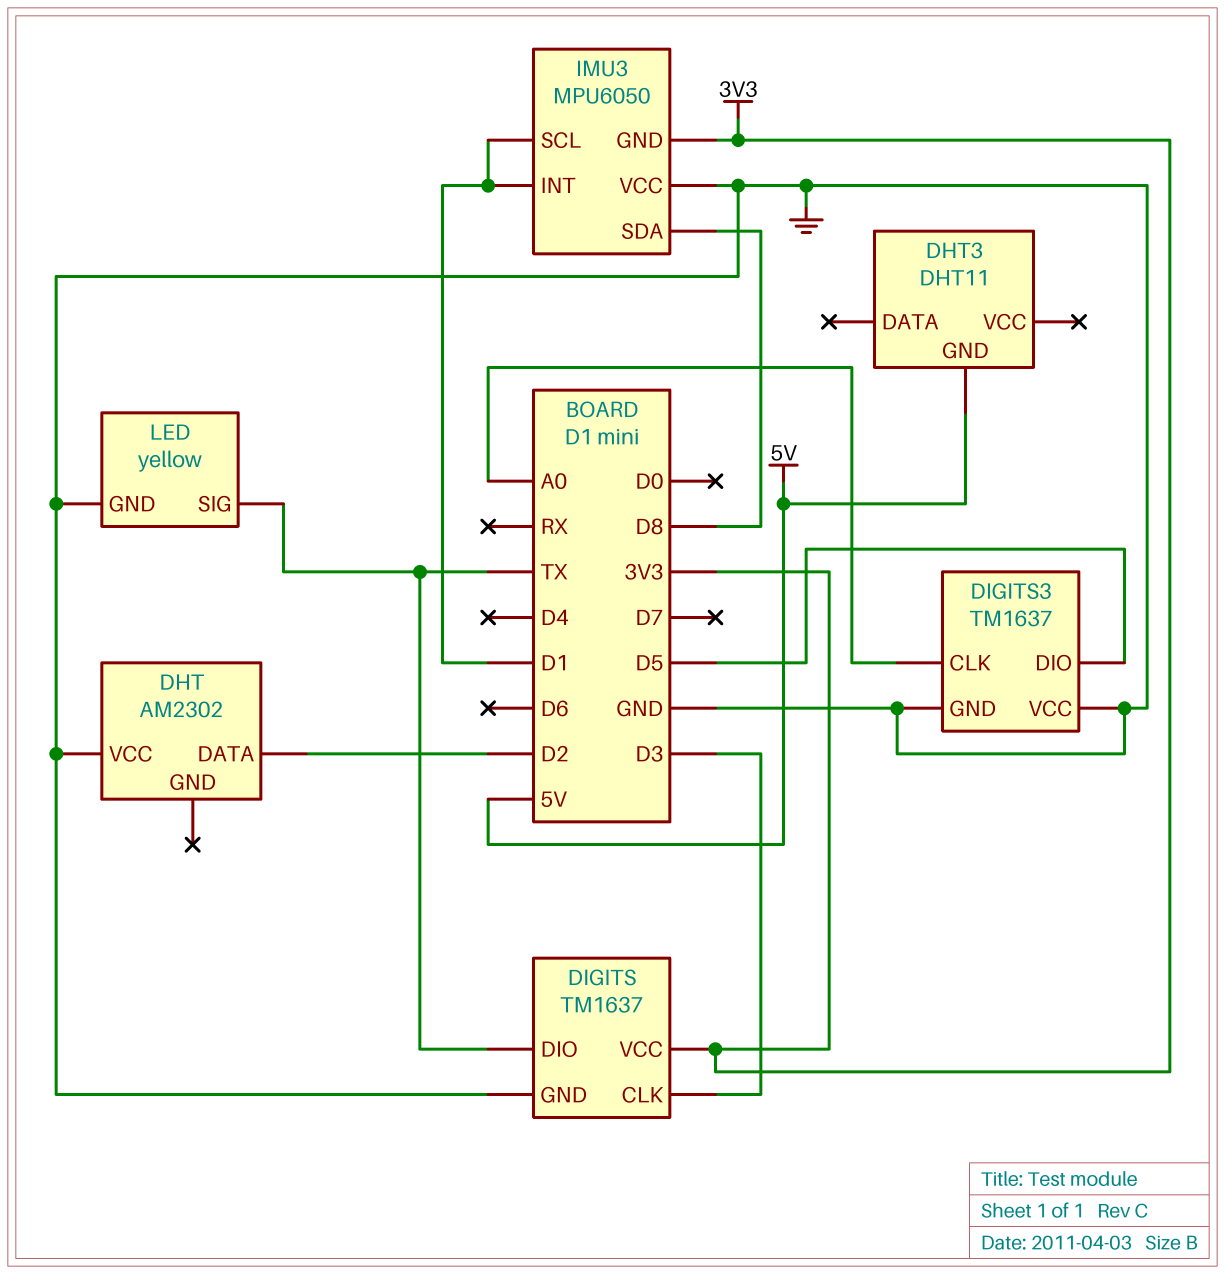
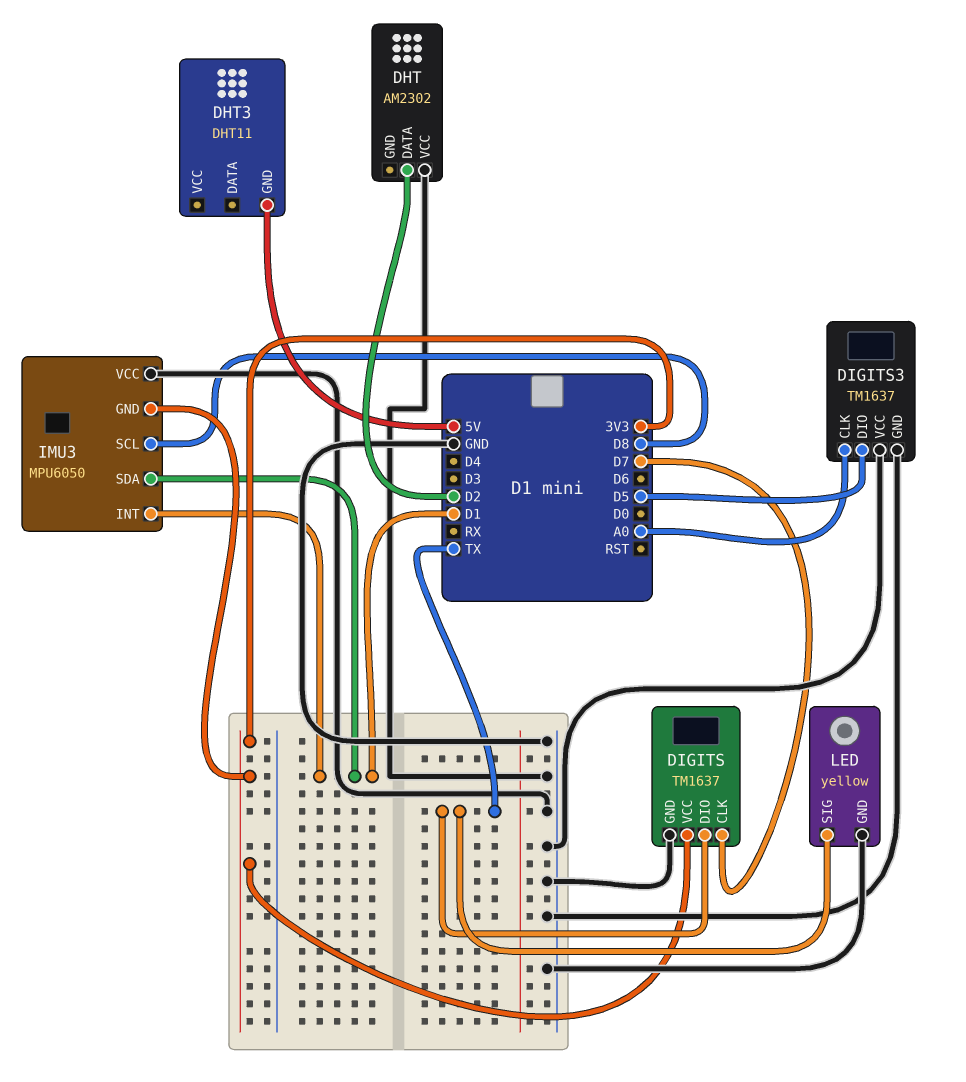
DIGITS pin CLK: D3 -> D7
IMU3 pin SCL: D1 -> D8
IMU3 pin SDA: D8 -> D1

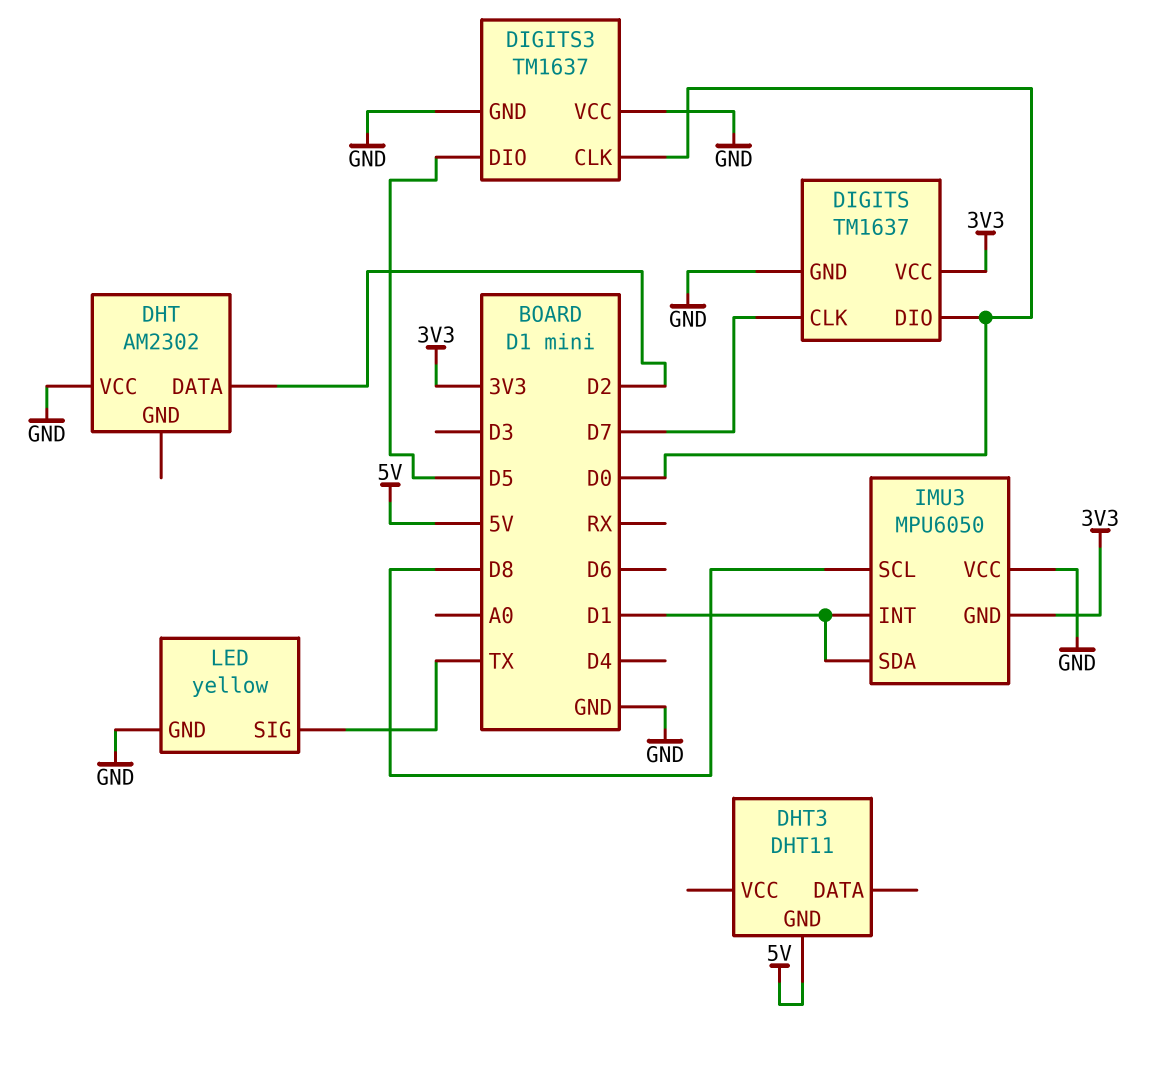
DIGITS pin DIO: TX -> D0
DIGITS3 pin CLK: A0 -> D0

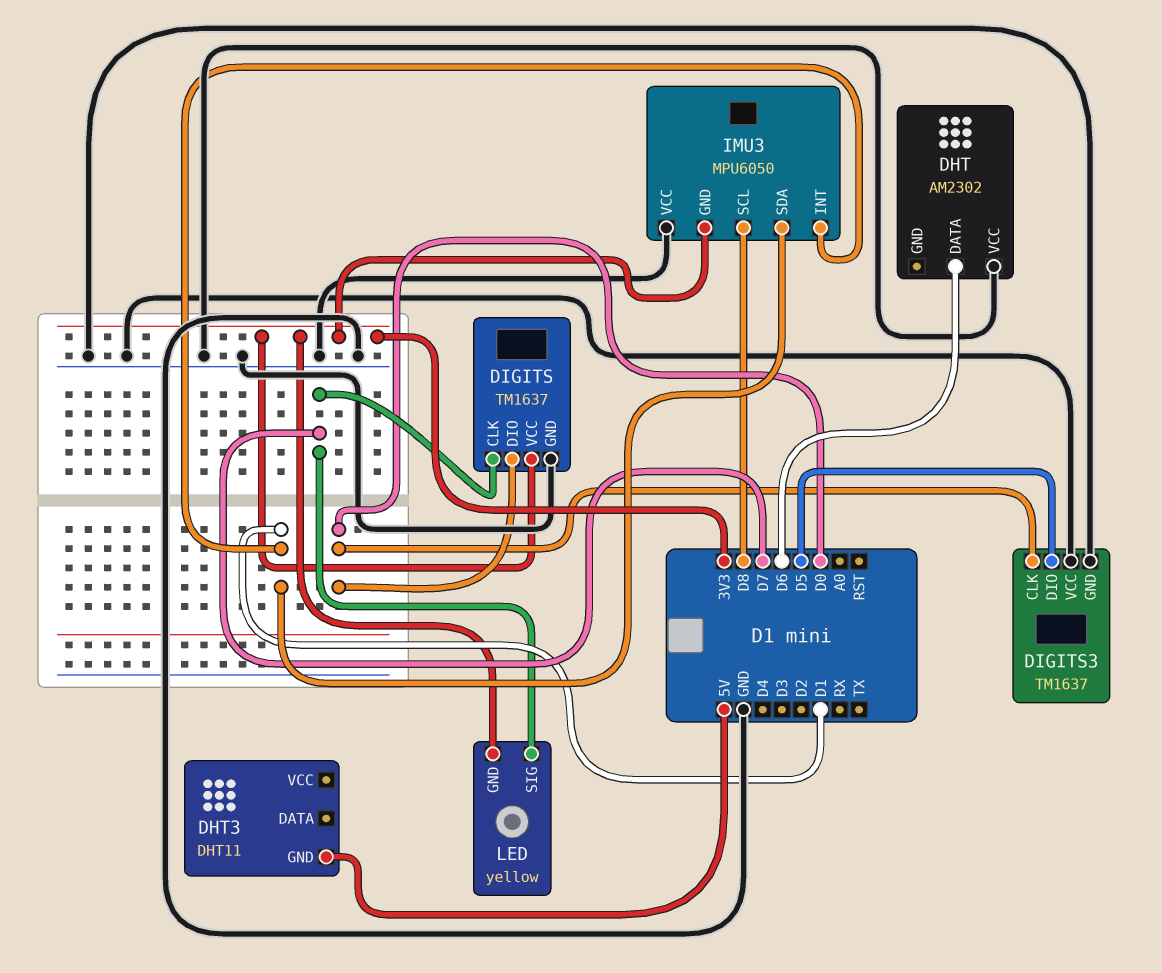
DHT pin DATA: D2 -> D6
LED pin GND: GND -> 3V3
LED pin SIG: TX -> D7

